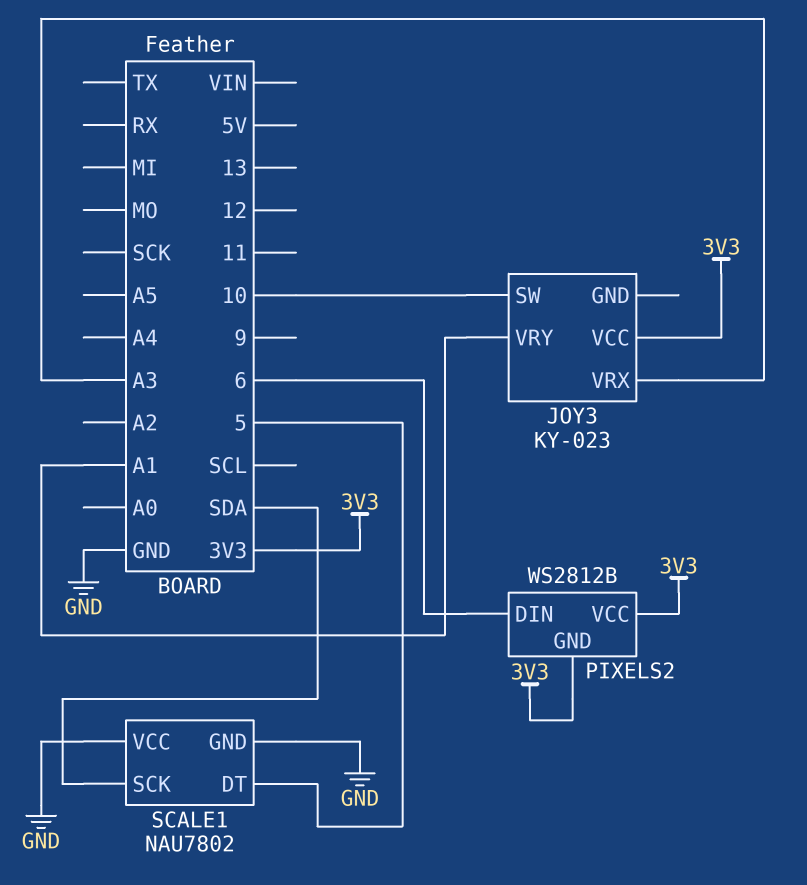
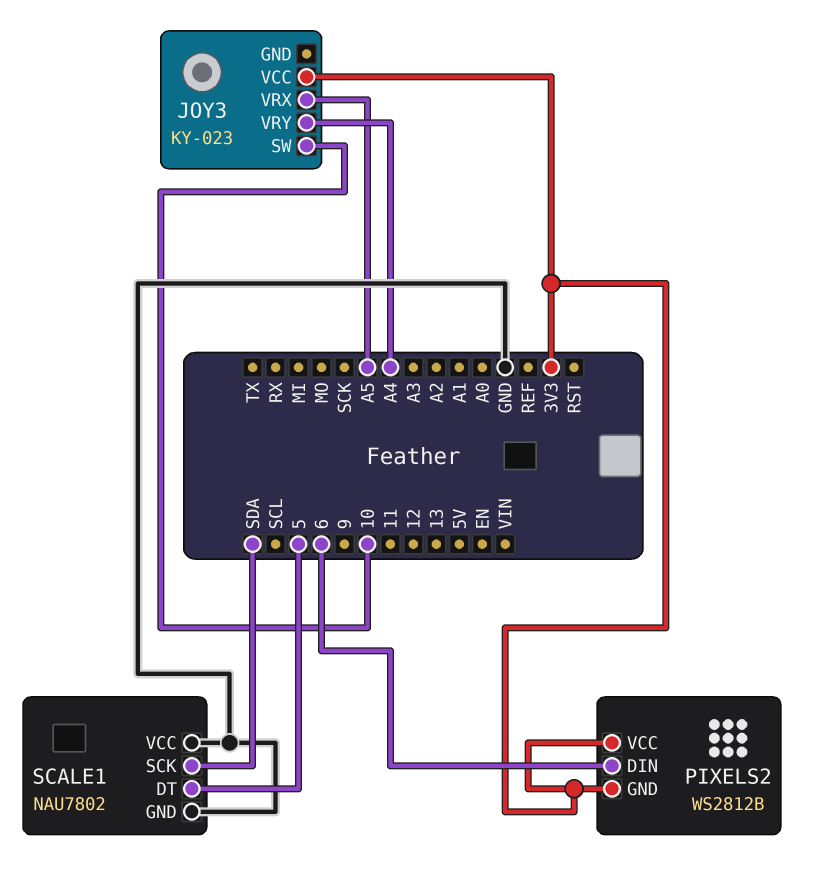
JOY3 pin VRX: A3 -> A5
JOY3 pin VRY: A1 -> A4

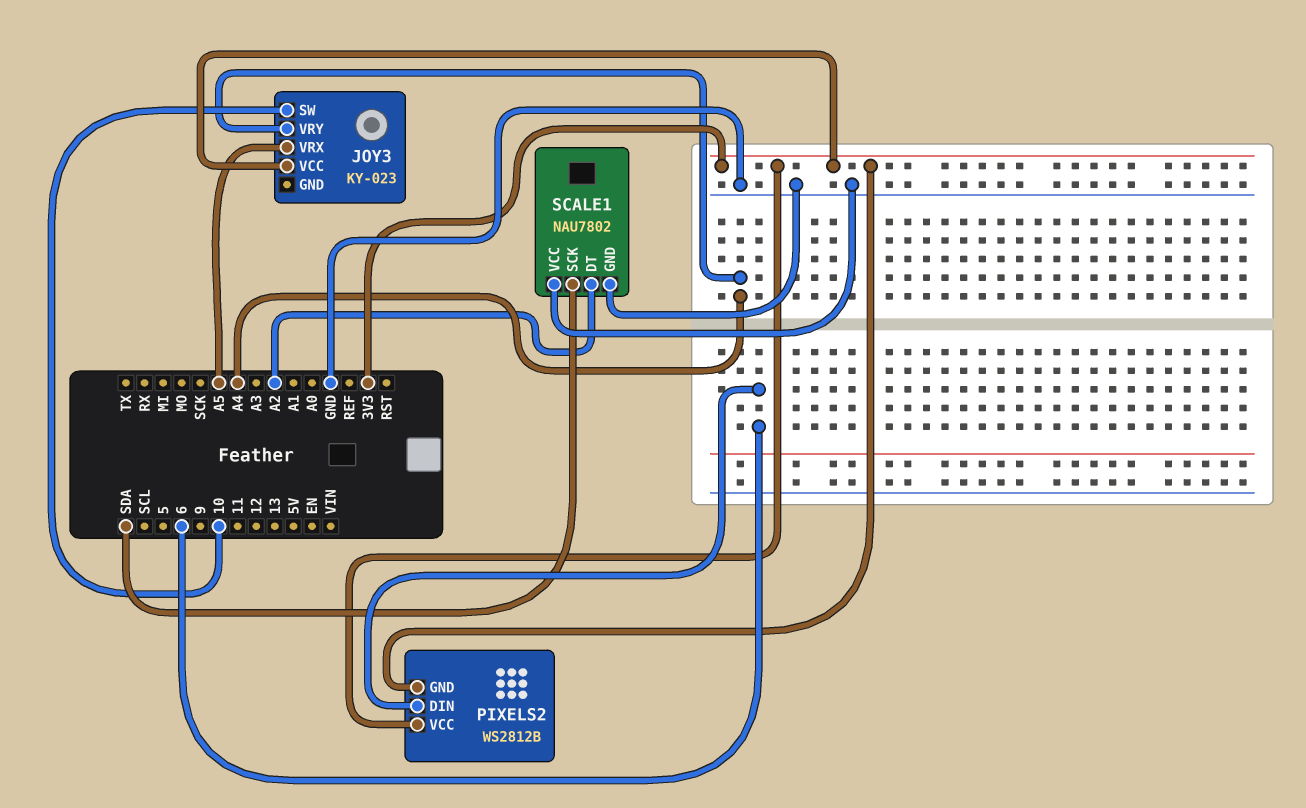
SCALE1 pin DT: 5 -> A2

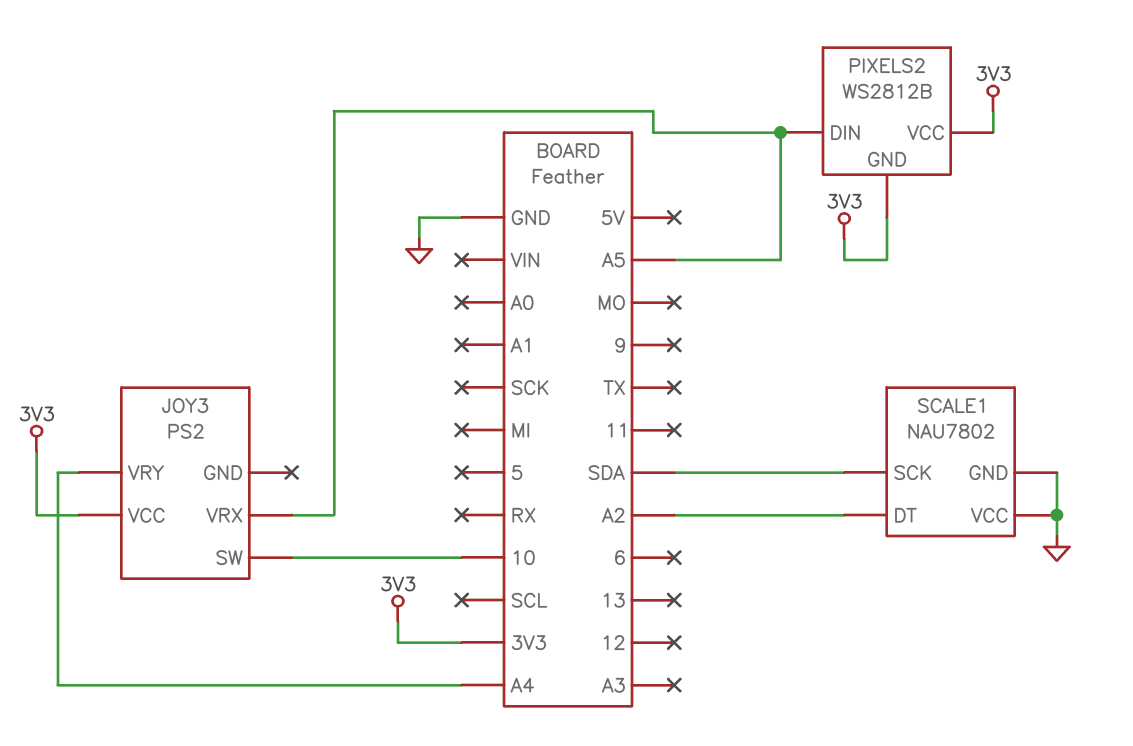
JOY3: KY-023 -> PS2
PIXELS2 pin DIN: 6 -> A5

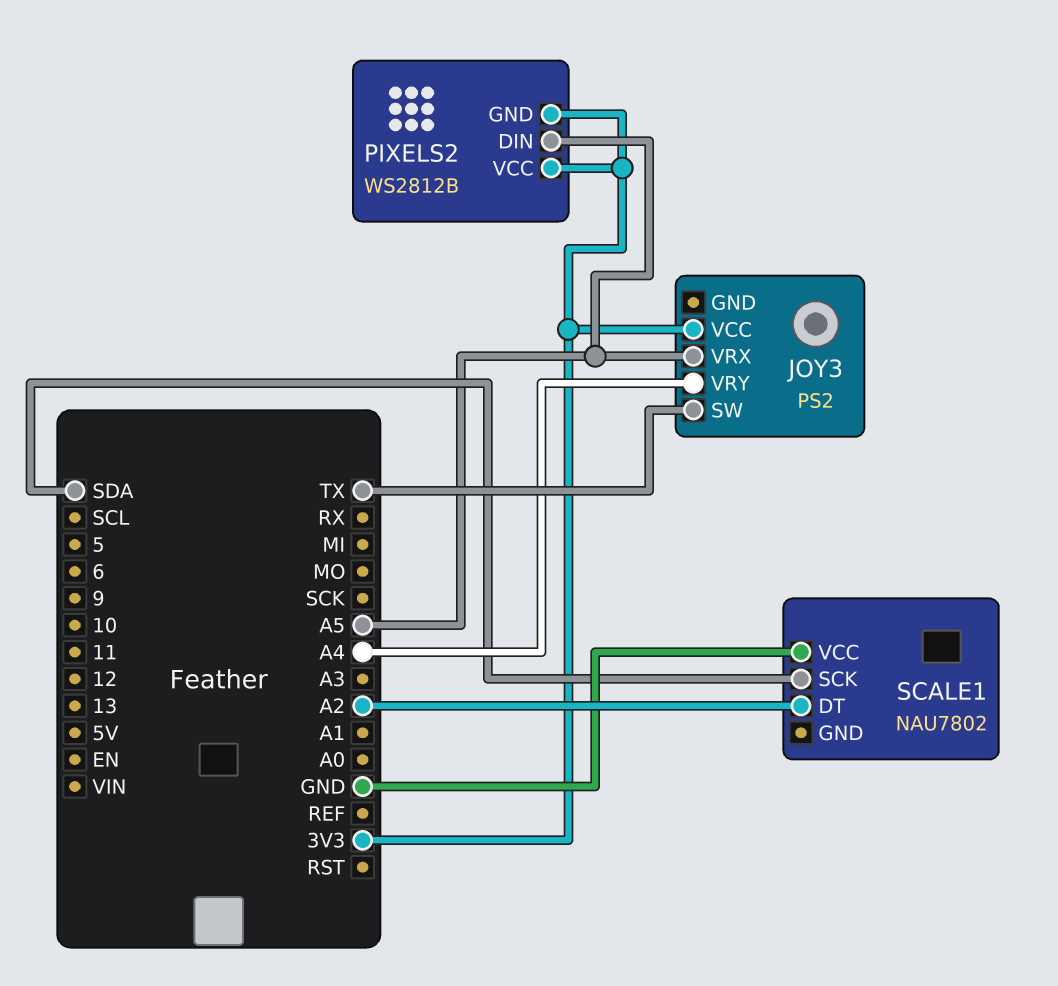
JOY3 pin SW: 10 -> TX
SCALE1 pin GND: GND -> none

